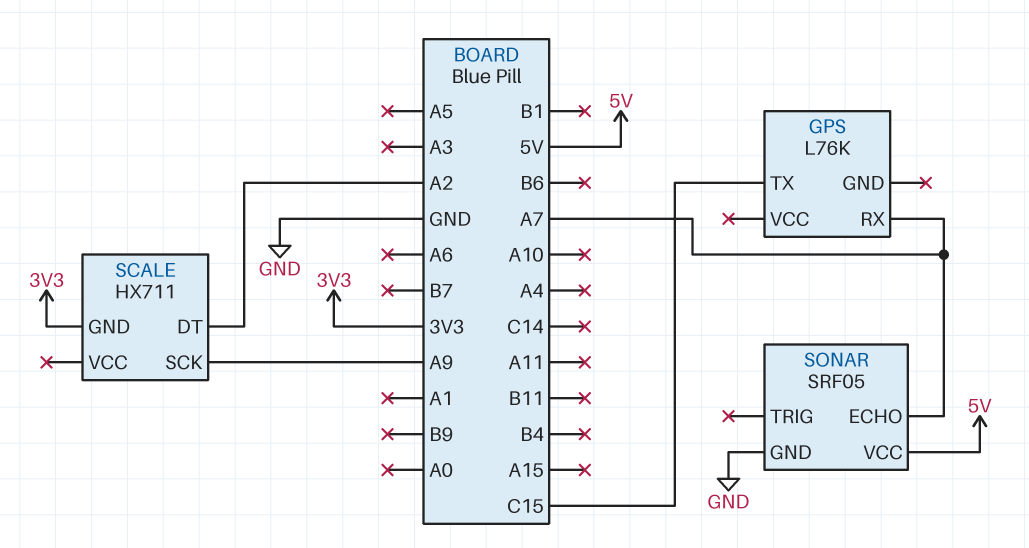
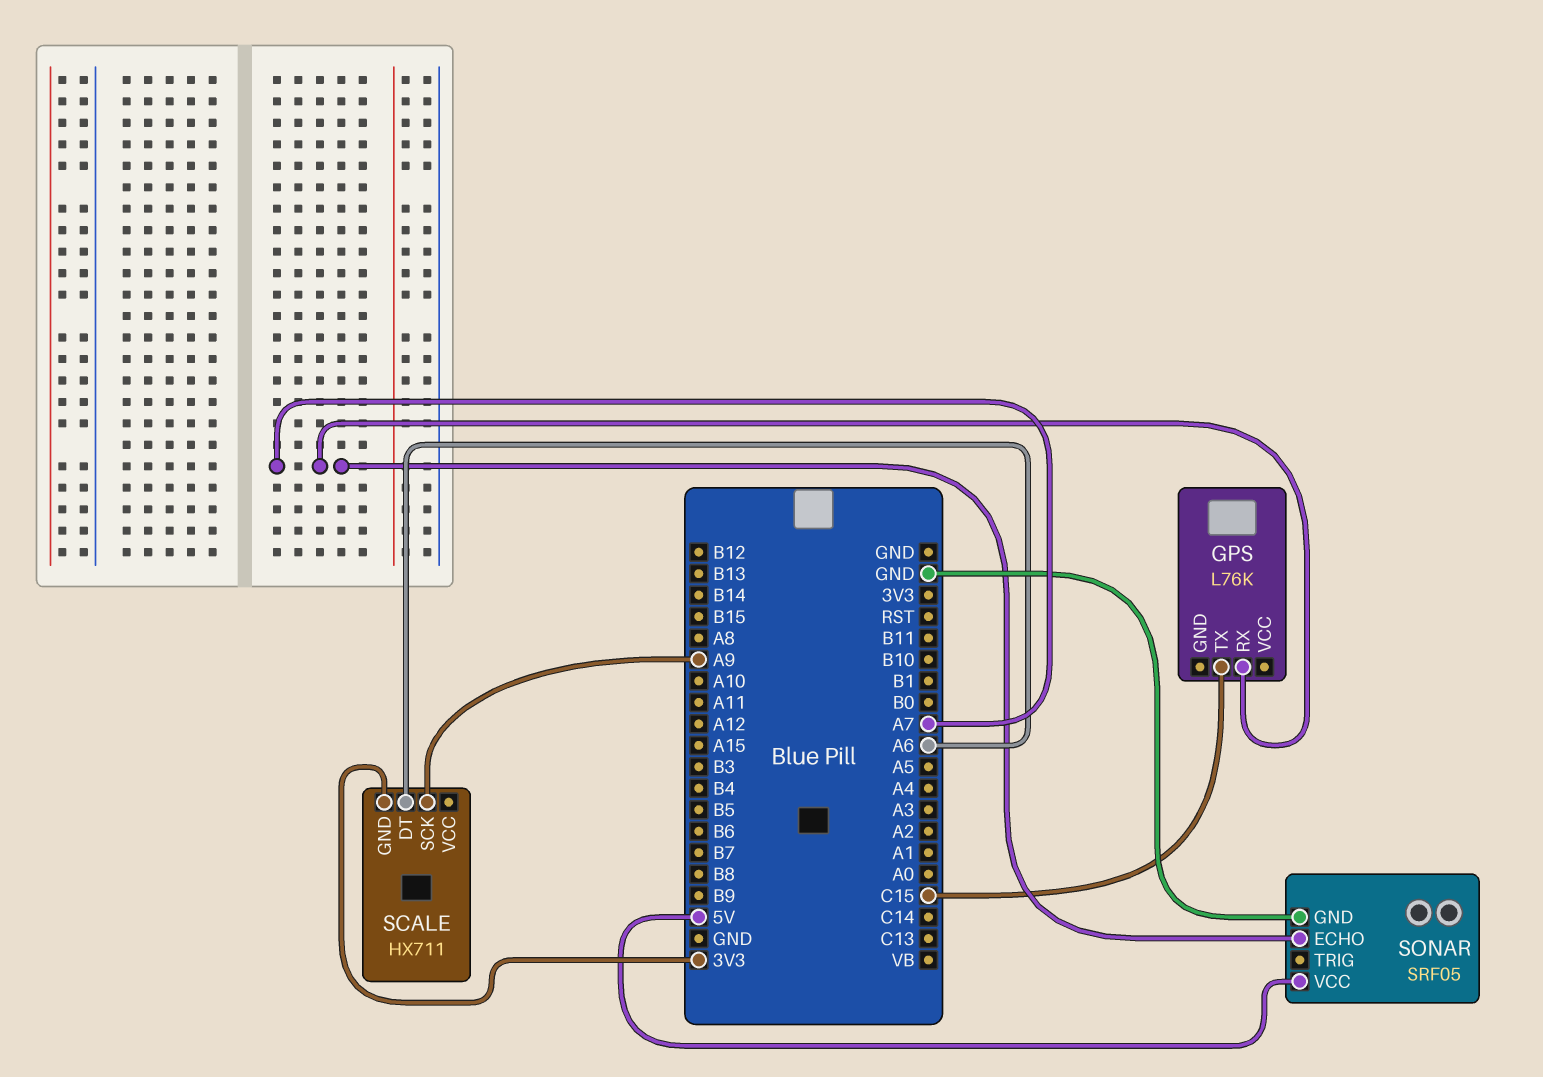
SCALE pin DT: A2 -> A6

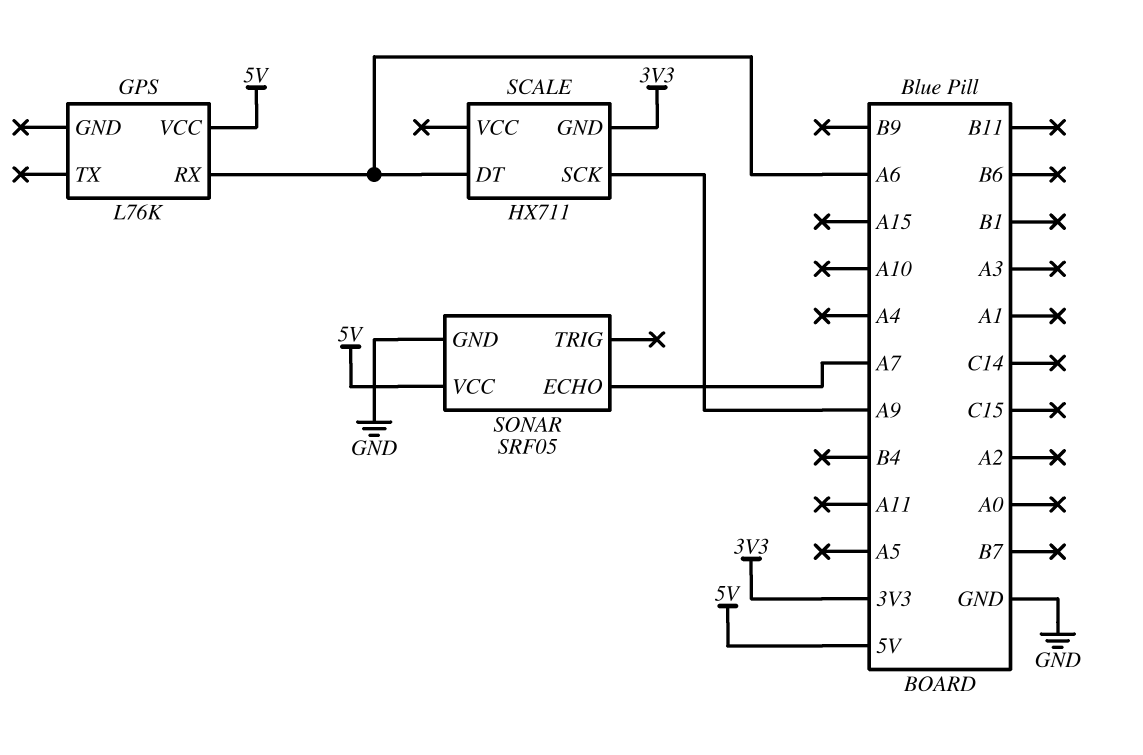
GPS pin RX: A7 -> A6
GPS pin TX: C15 -> none
GPS pin VCC: none -> 5V

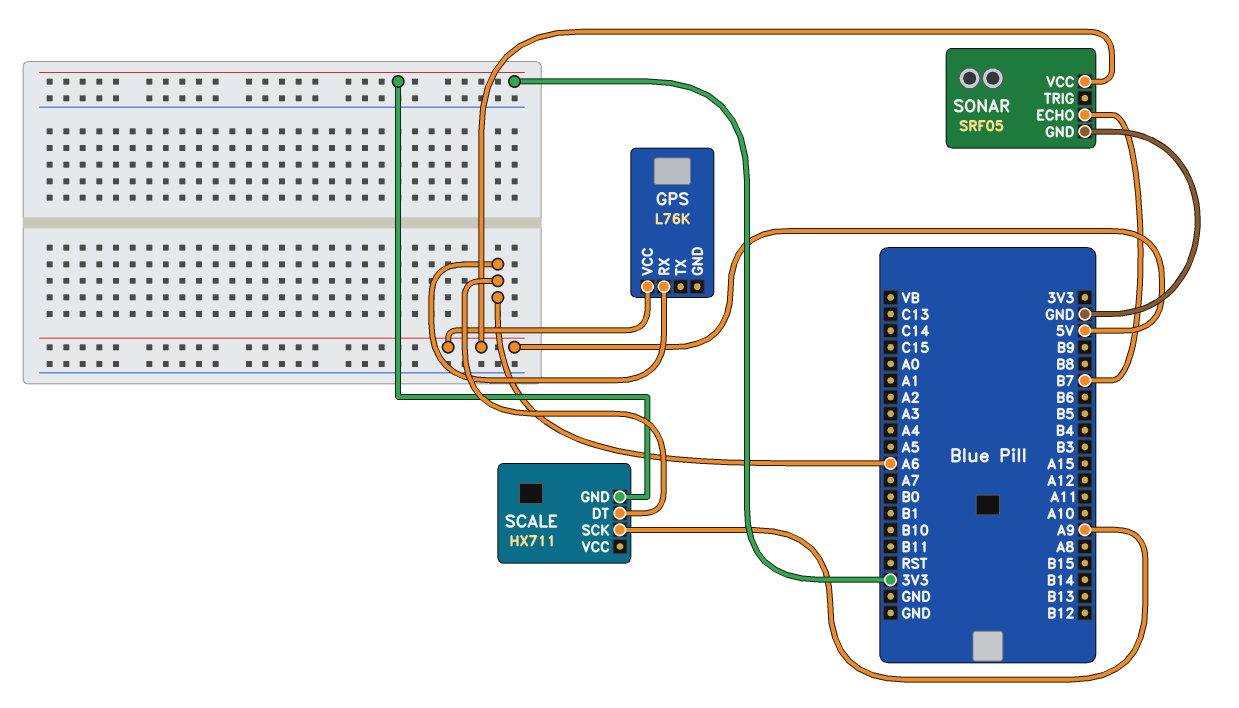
SONAR pin ECHO: A7 -> B7

